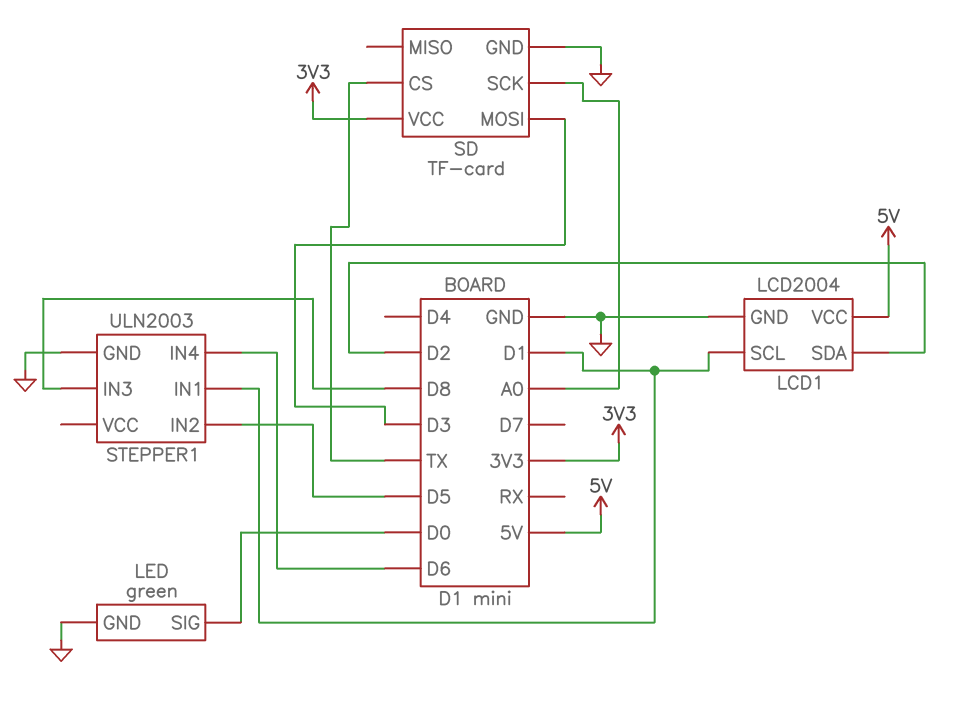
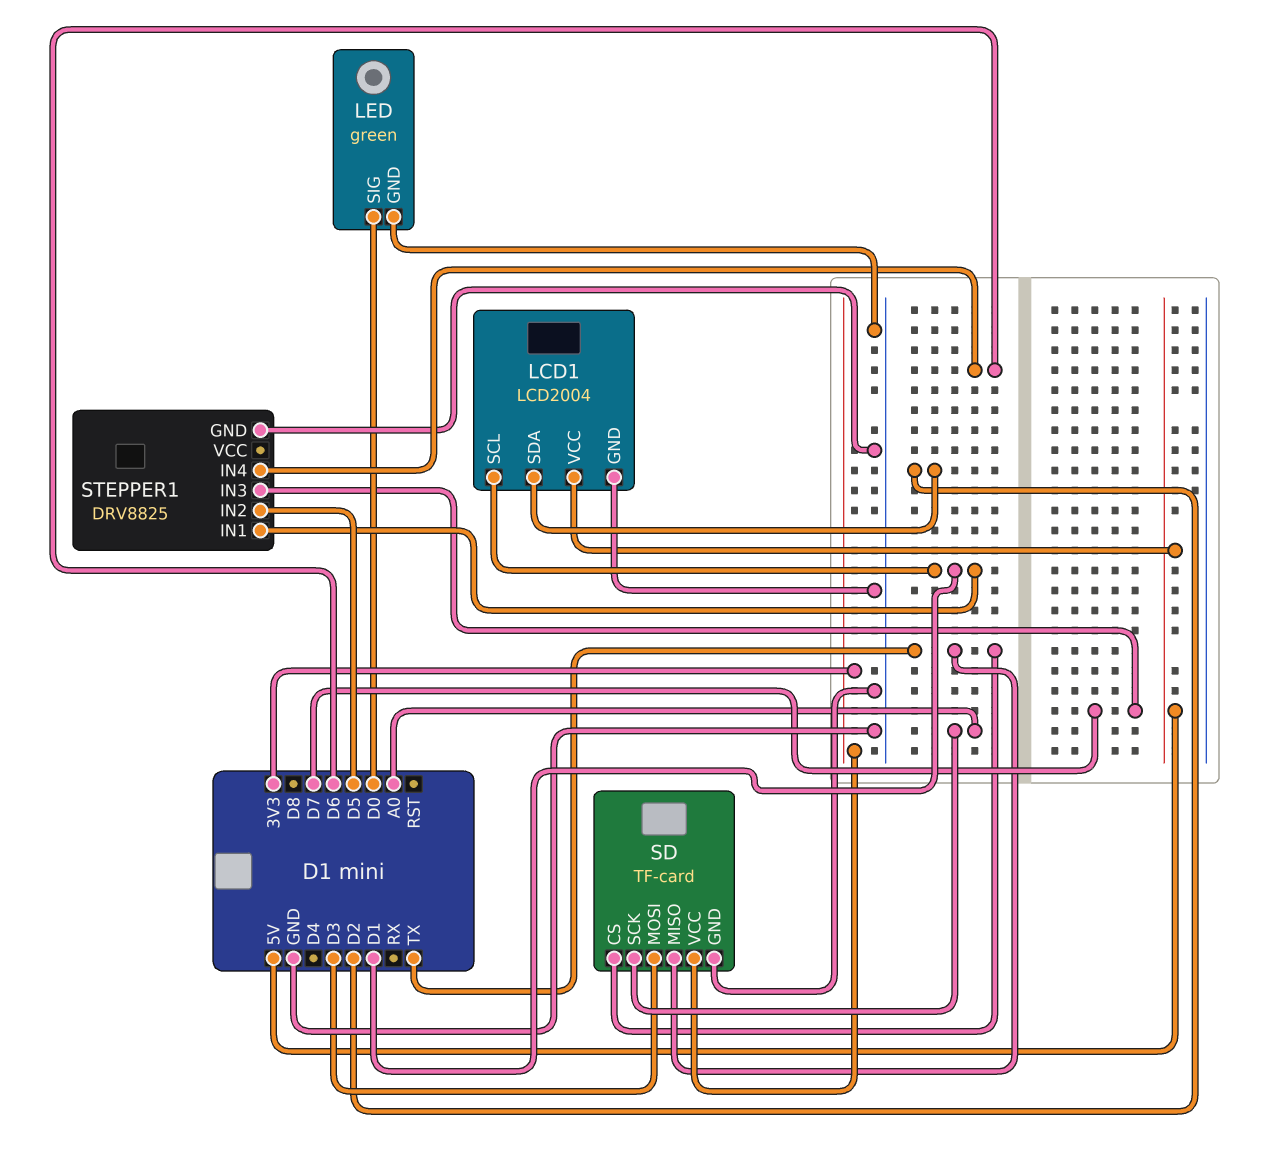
SD pin MISO: none -> TX
STEPPER1: ULN2003 -> DRV8825
STEPPER1 pin IN3: D8 -> D7

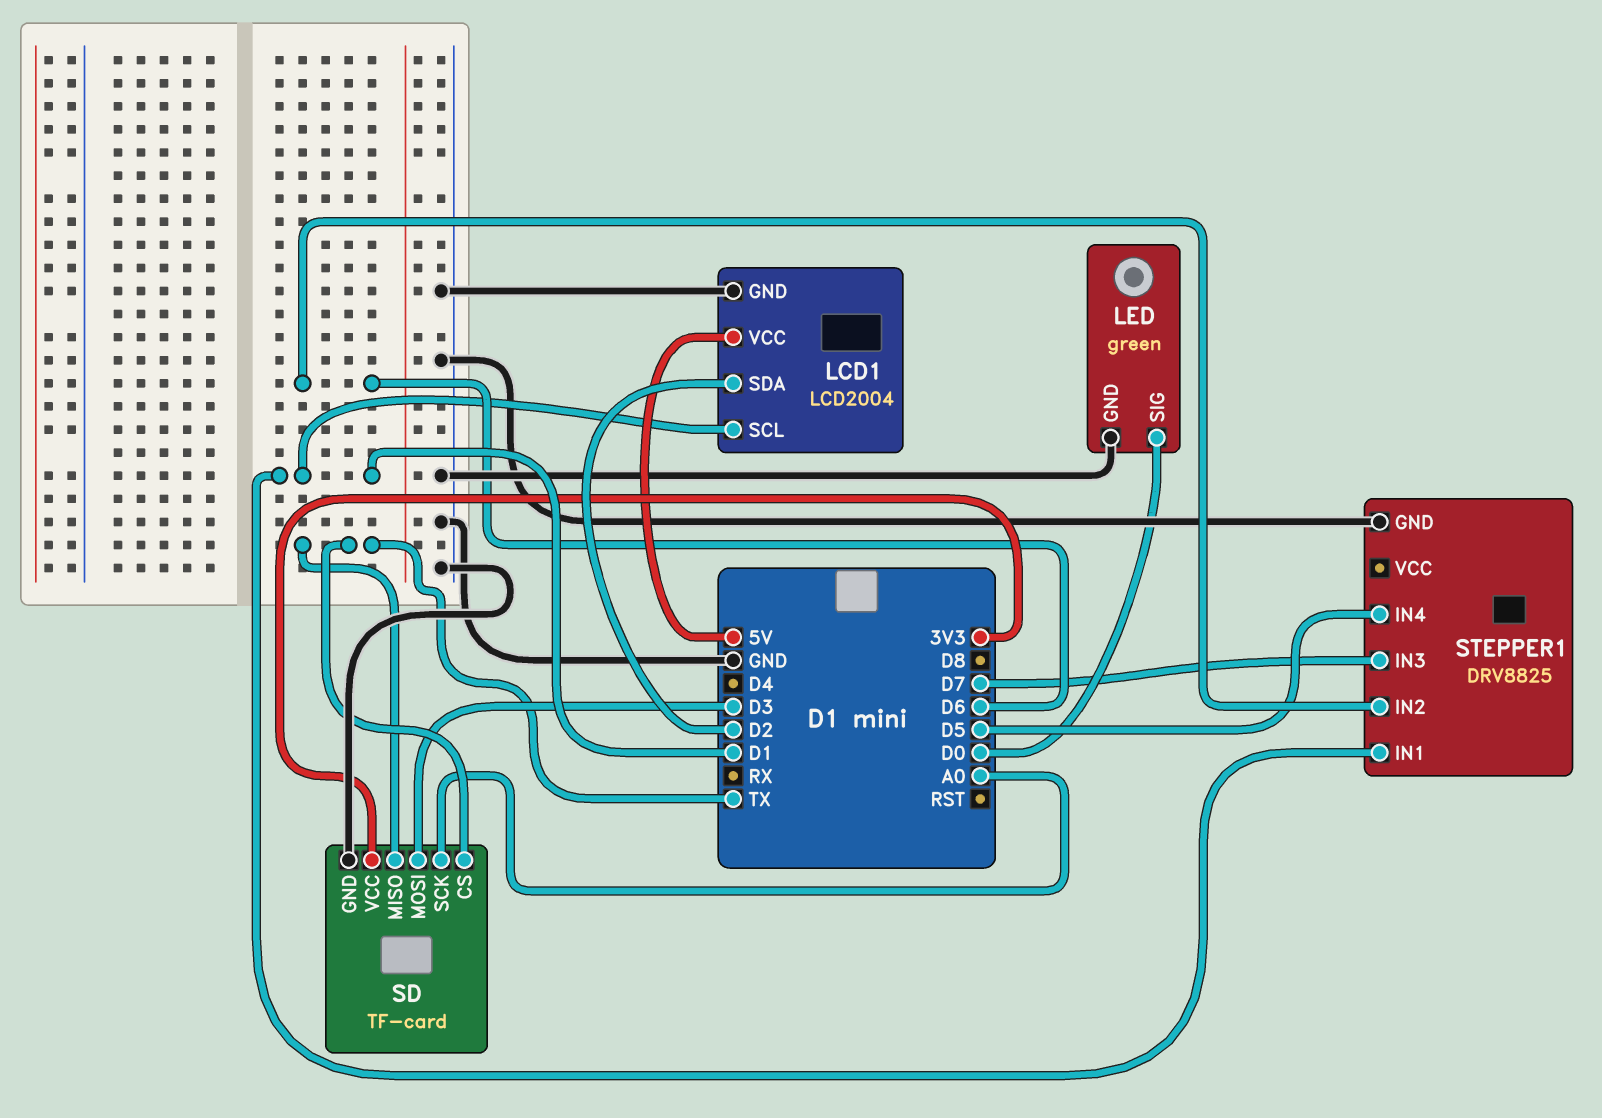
STEPPER1 pin IN2: D5 -> D6
STEPPER1 pin IN4: D6 -> D5

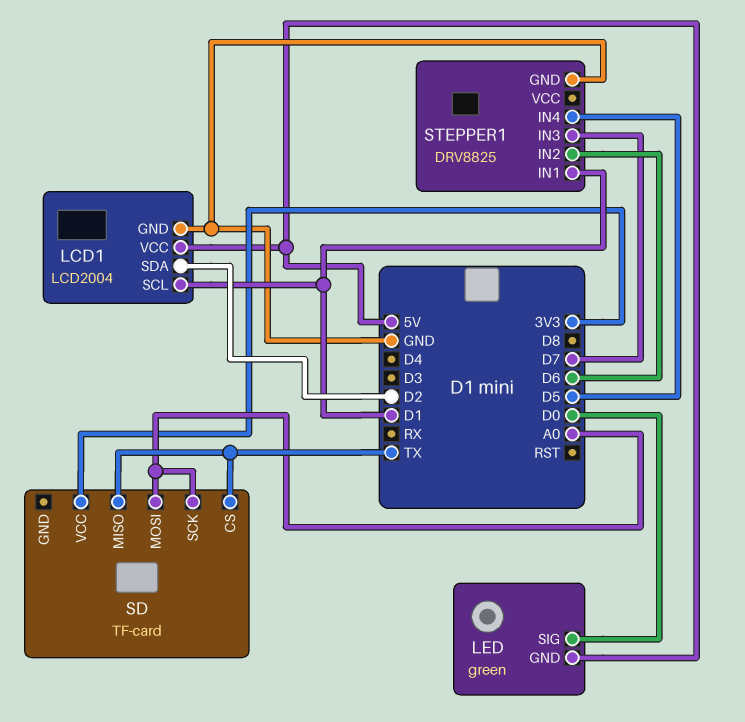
LED pin GND: GND -> 5V
SD pin GND: GND -> none
SD pin MOSI: D3 -> A0

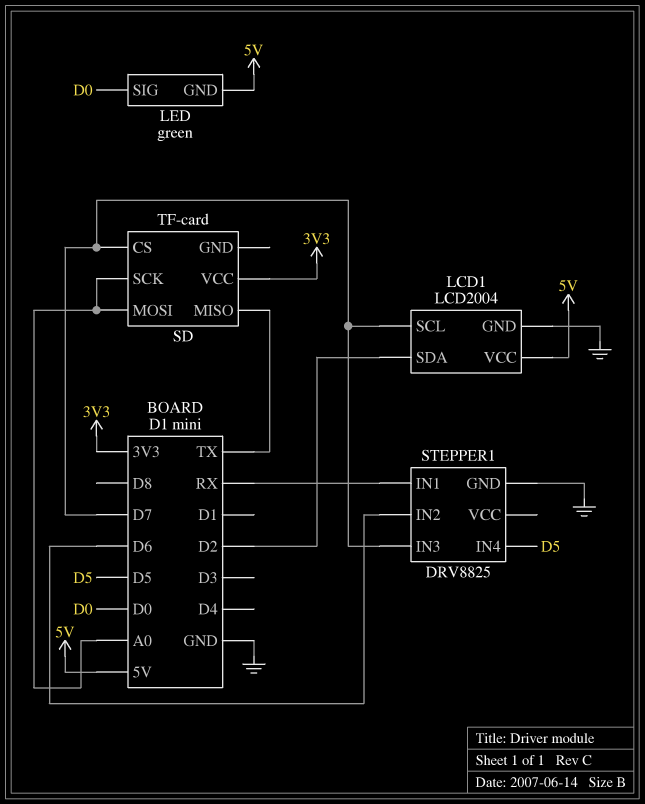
LCD1 pin SCL: D1 -> D7
SD pin CS: TX -> D7
STEPPER1 pin IN1: D1 -> RX

